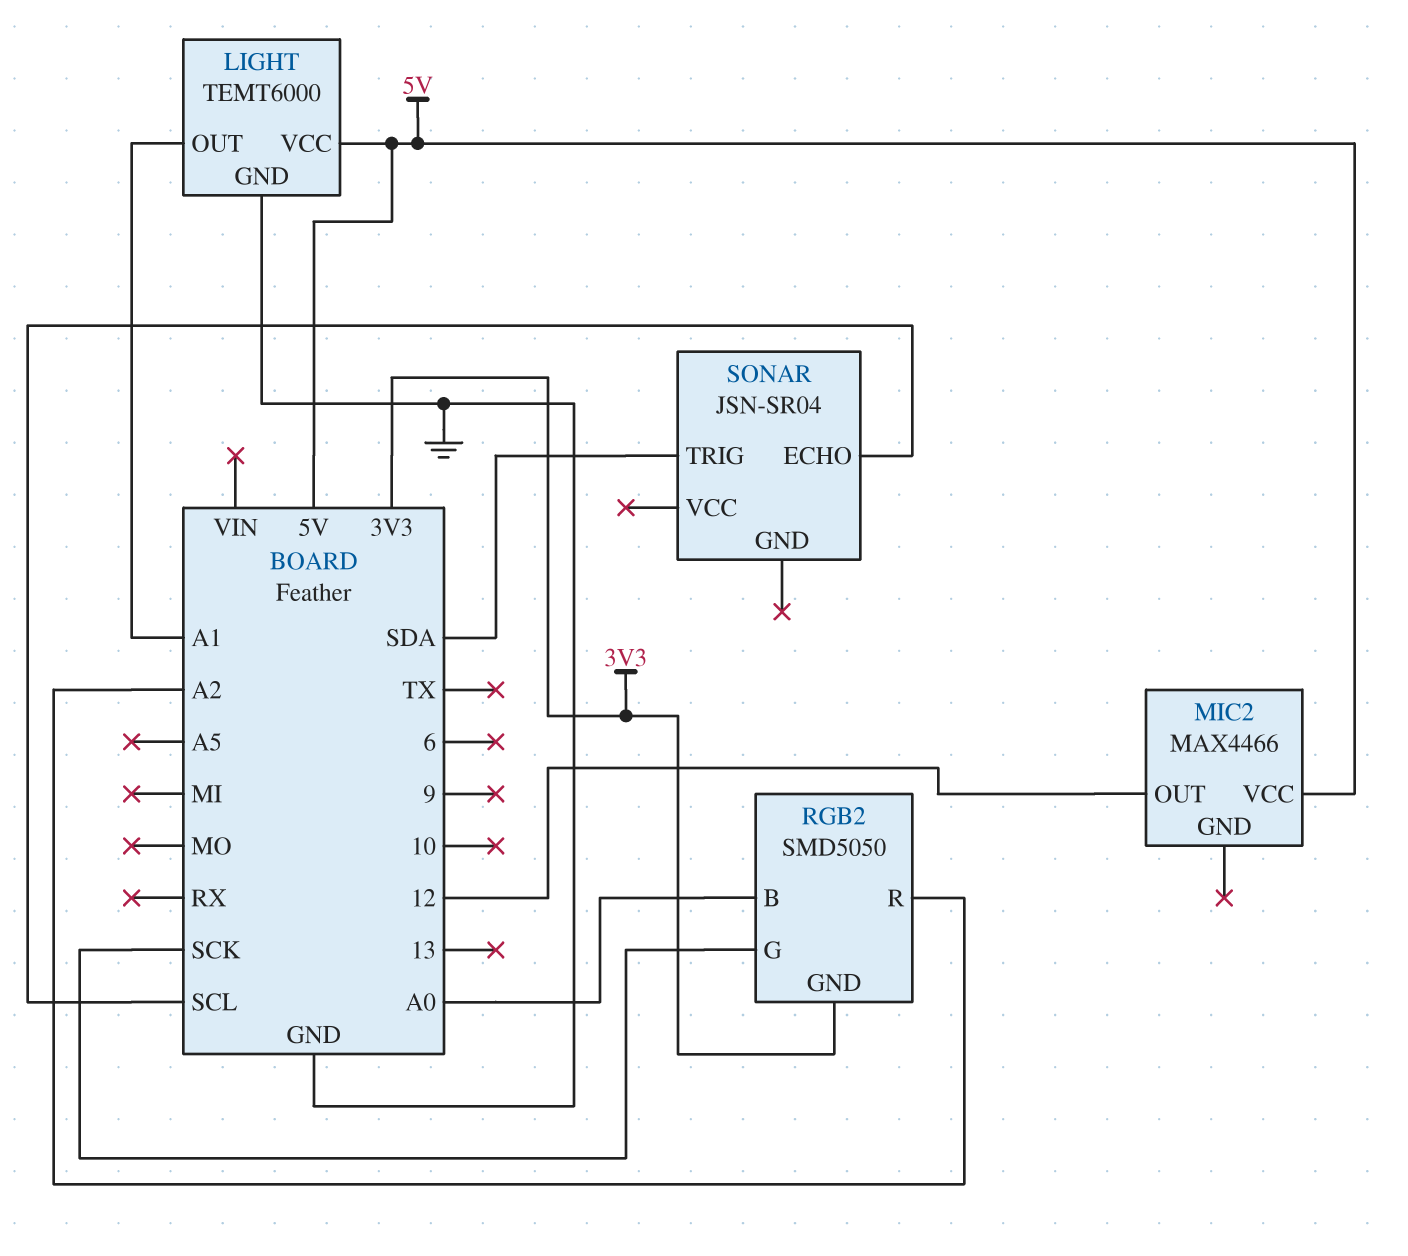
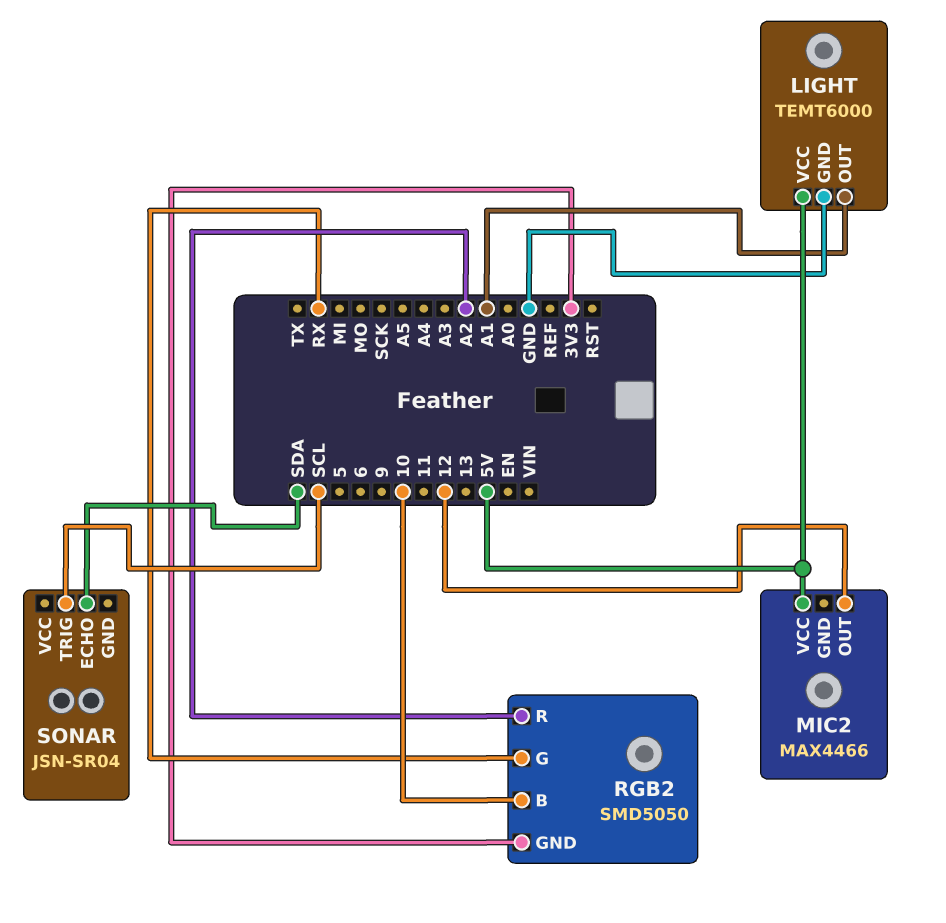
RGB2 pin B: A0 -> 10
RGB2 pin G: SCK -> RX
SONAR pin ECHO: SCL -> SDA
SONAR pin TRIG: SDA -> SCL

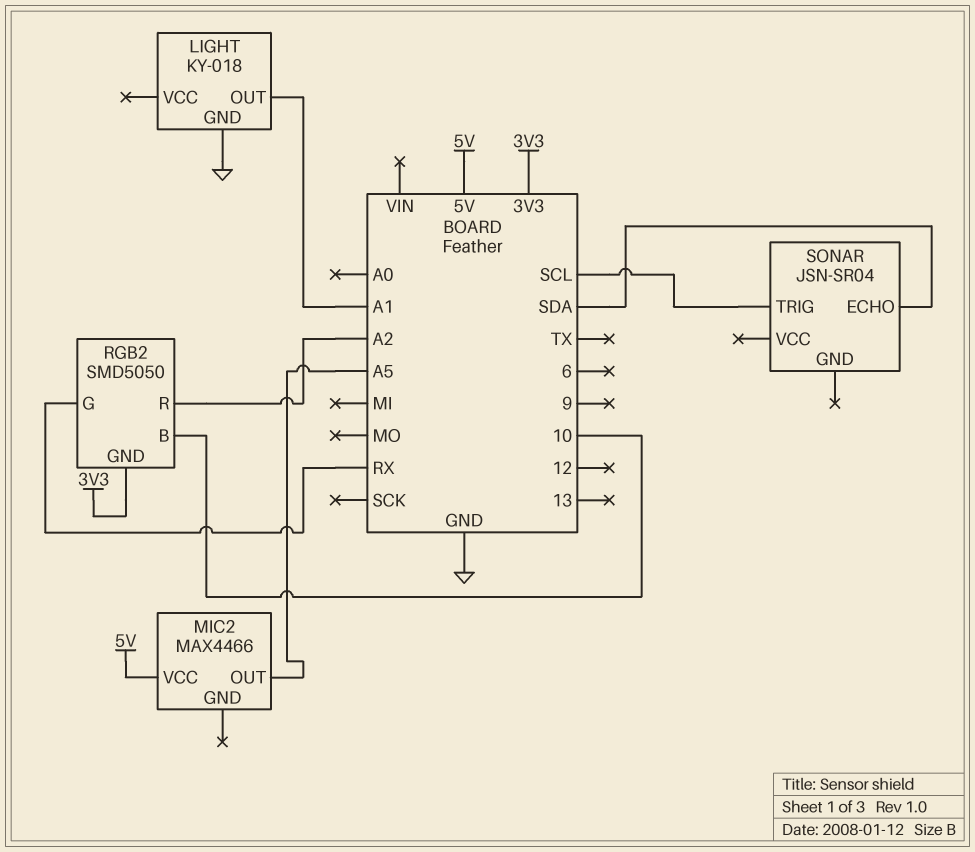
LIGHT: TEMT6000 -> KY-018
LIGHT pin VCC: 5V -> none
MIC2 pin OUT: 12 -> A5

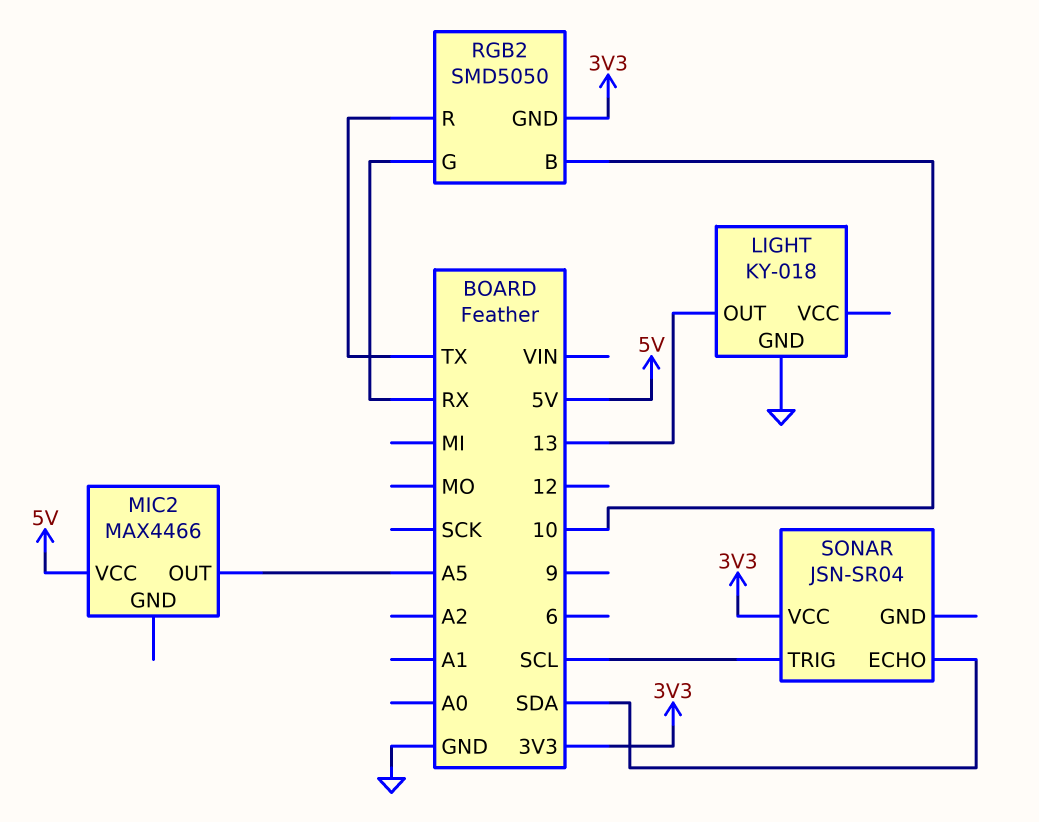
LIGHT pin OUT: A1 -> 13
RGB2 pin R: A2 -> TX
SONAR pin VCC: none -> 3V3

